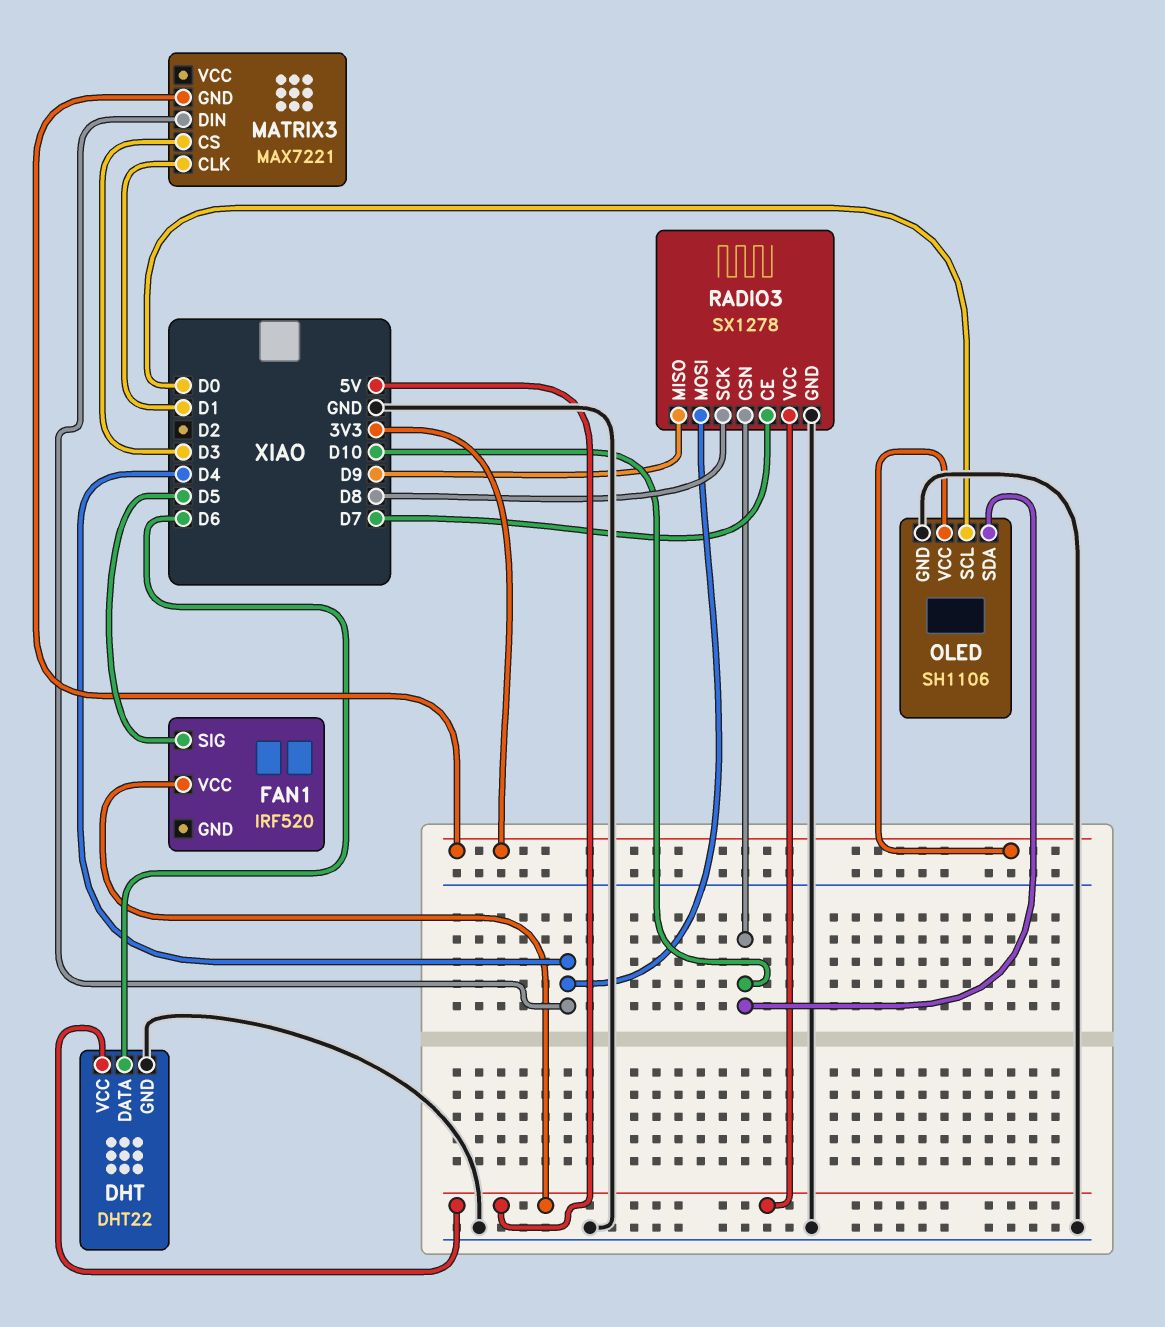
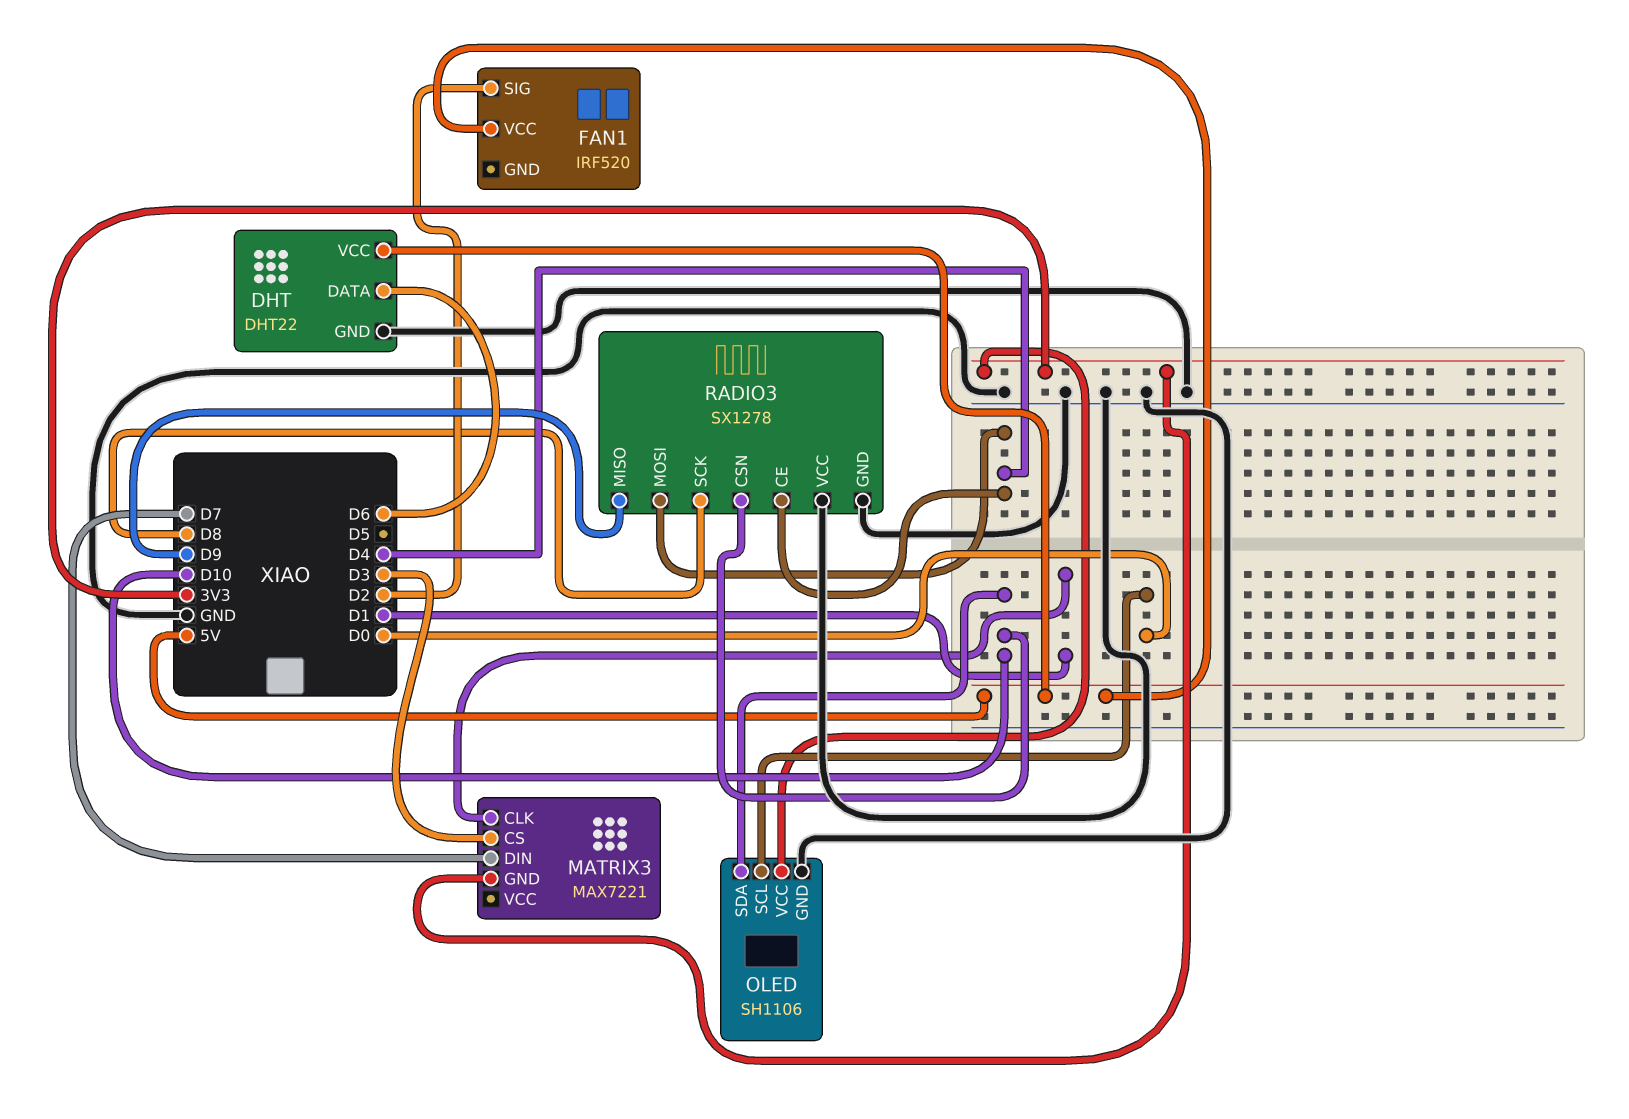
FAN1 pin SIG: D5 -> D2
MATRIX3 pin DIN: D4 -> D7
RADIO3 pin CE: D7 -> D4
RADIO3 pin VCC: 5V -> GND

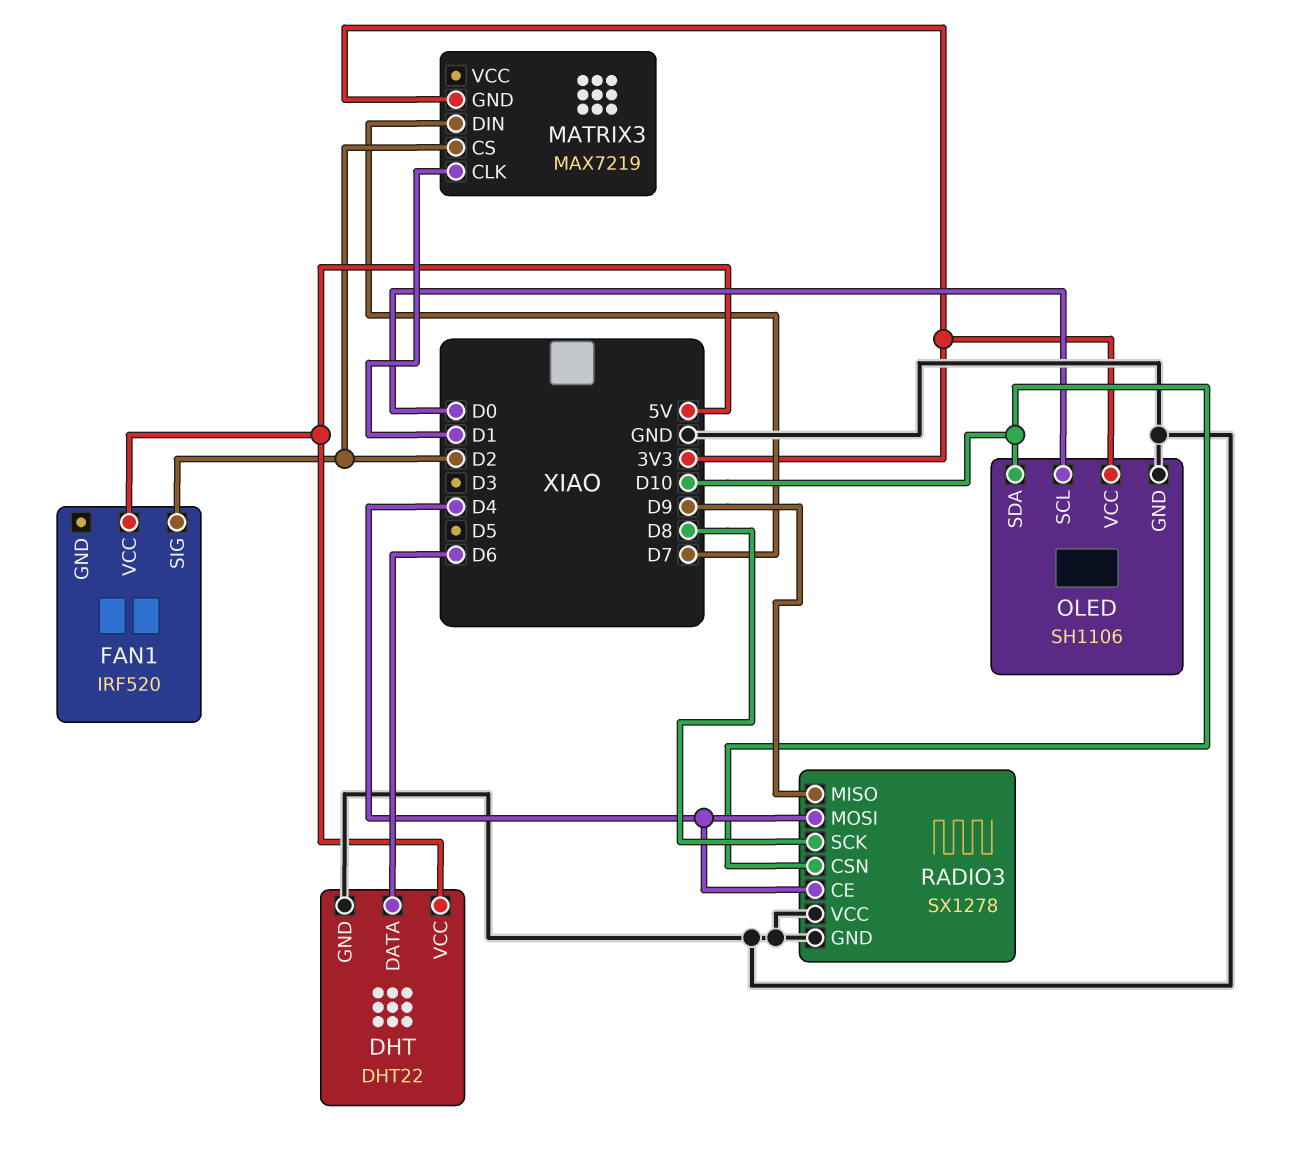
MATRIX3: MAX7221 -> MAX7219
MATRIX3 pin CS: D3 -> D2

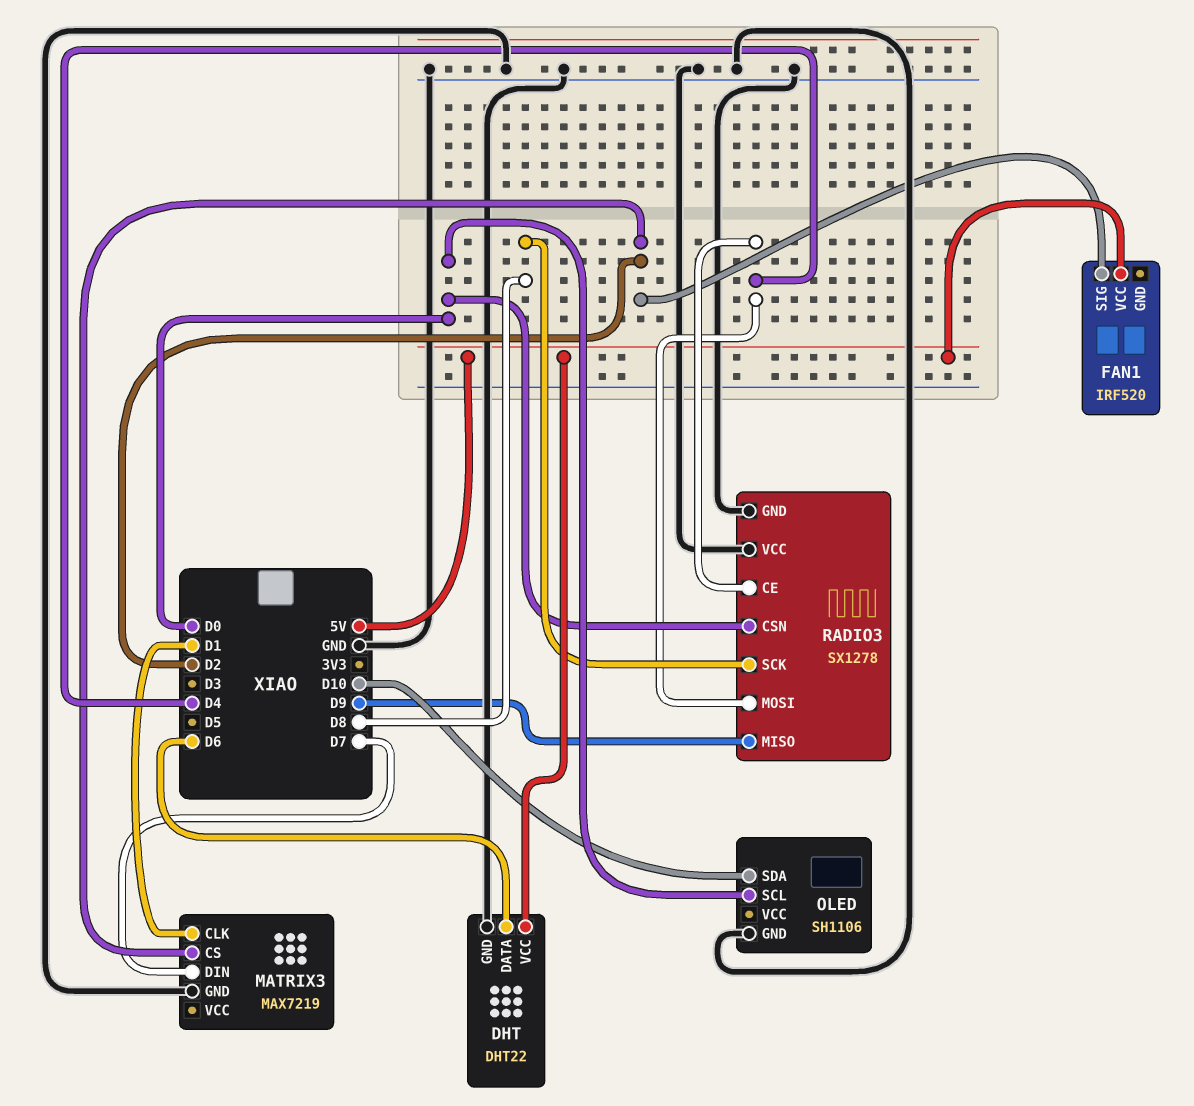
MATRIX3 pin GND: 3V3 -> GND
OLED pin VCC: 3V3 -> none
RADIO3 pin CSN: D10 -> D0

